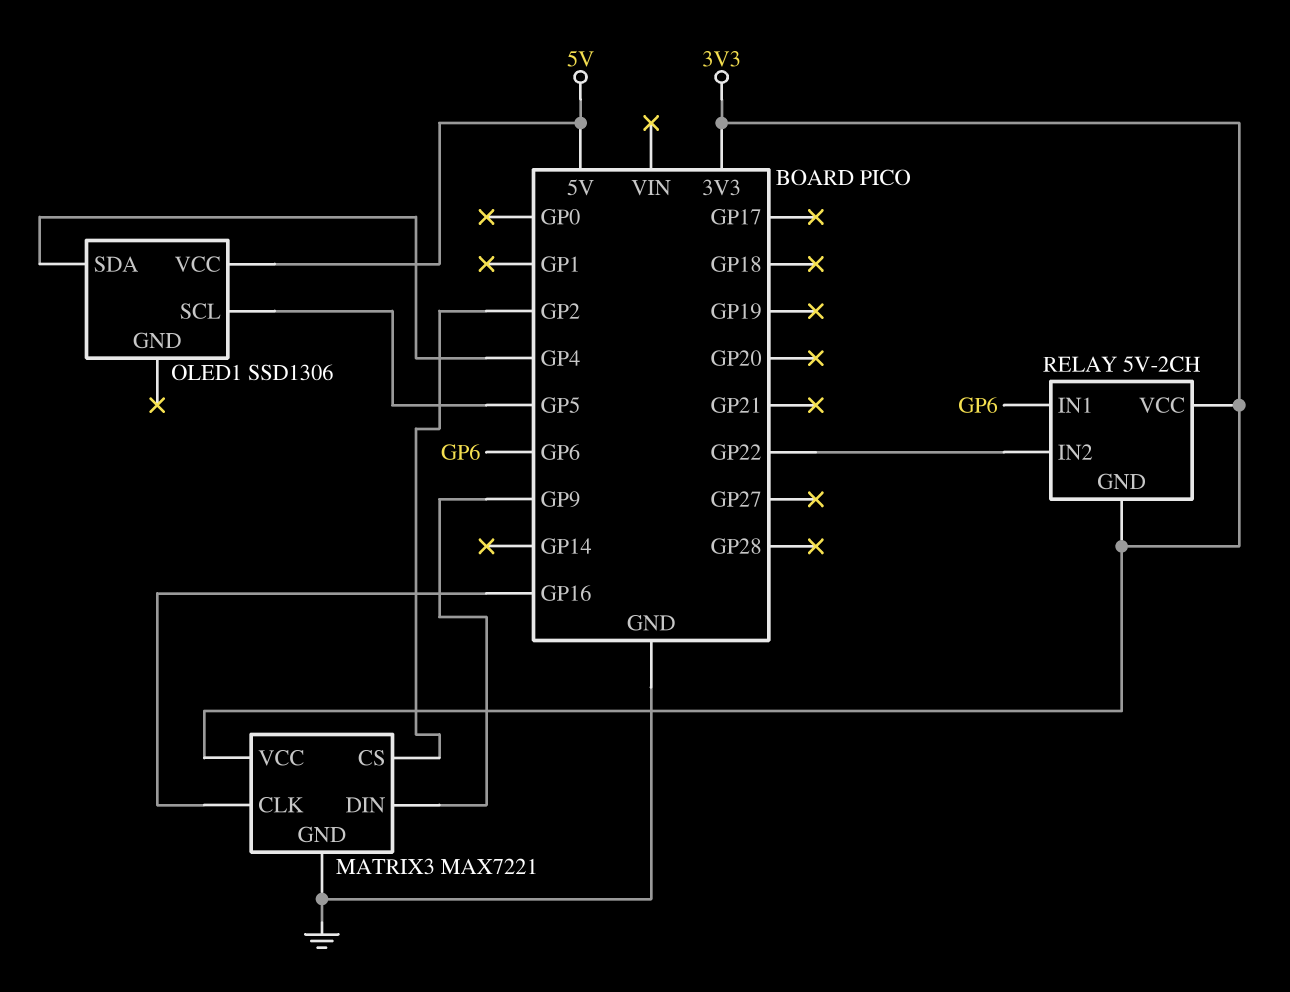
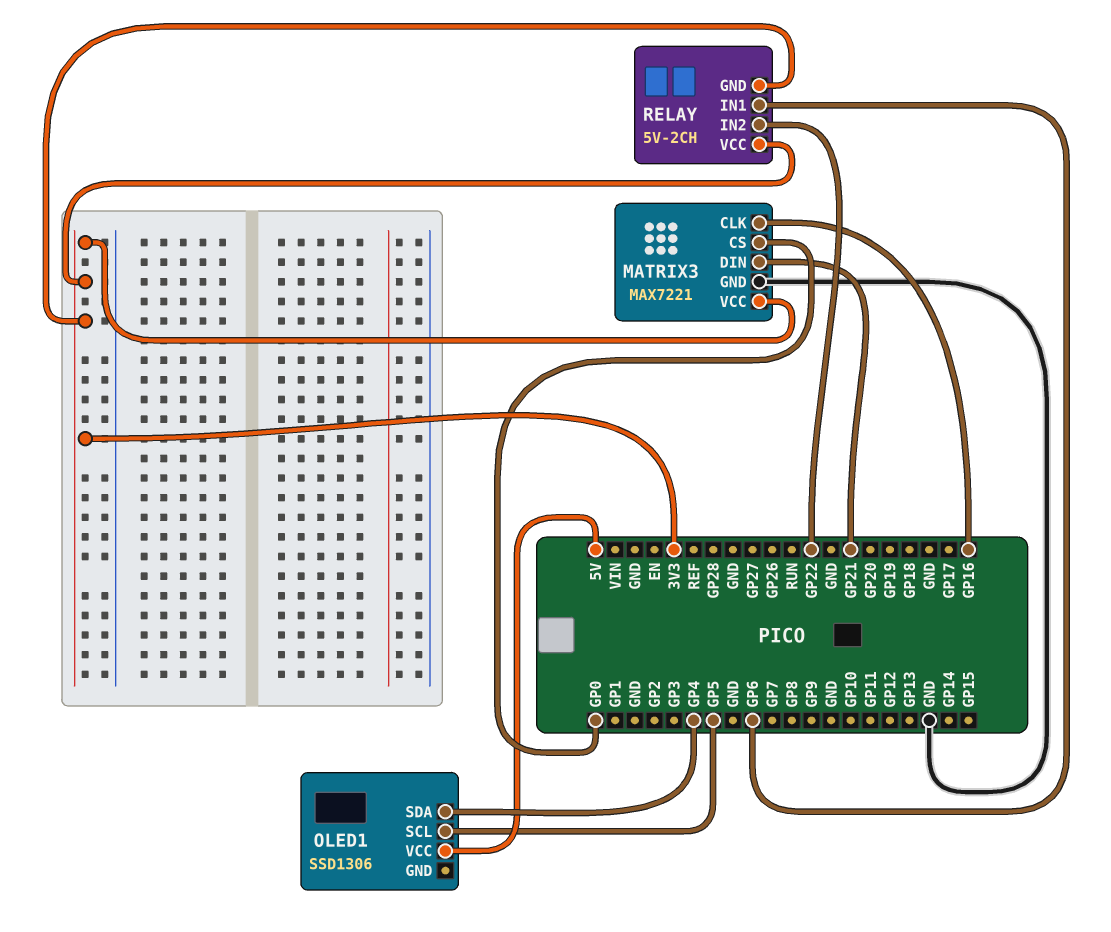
MATRIX3 pin CS: GP2 -> GP0
MATRIX3 pin DIN: GP9 -> GP21

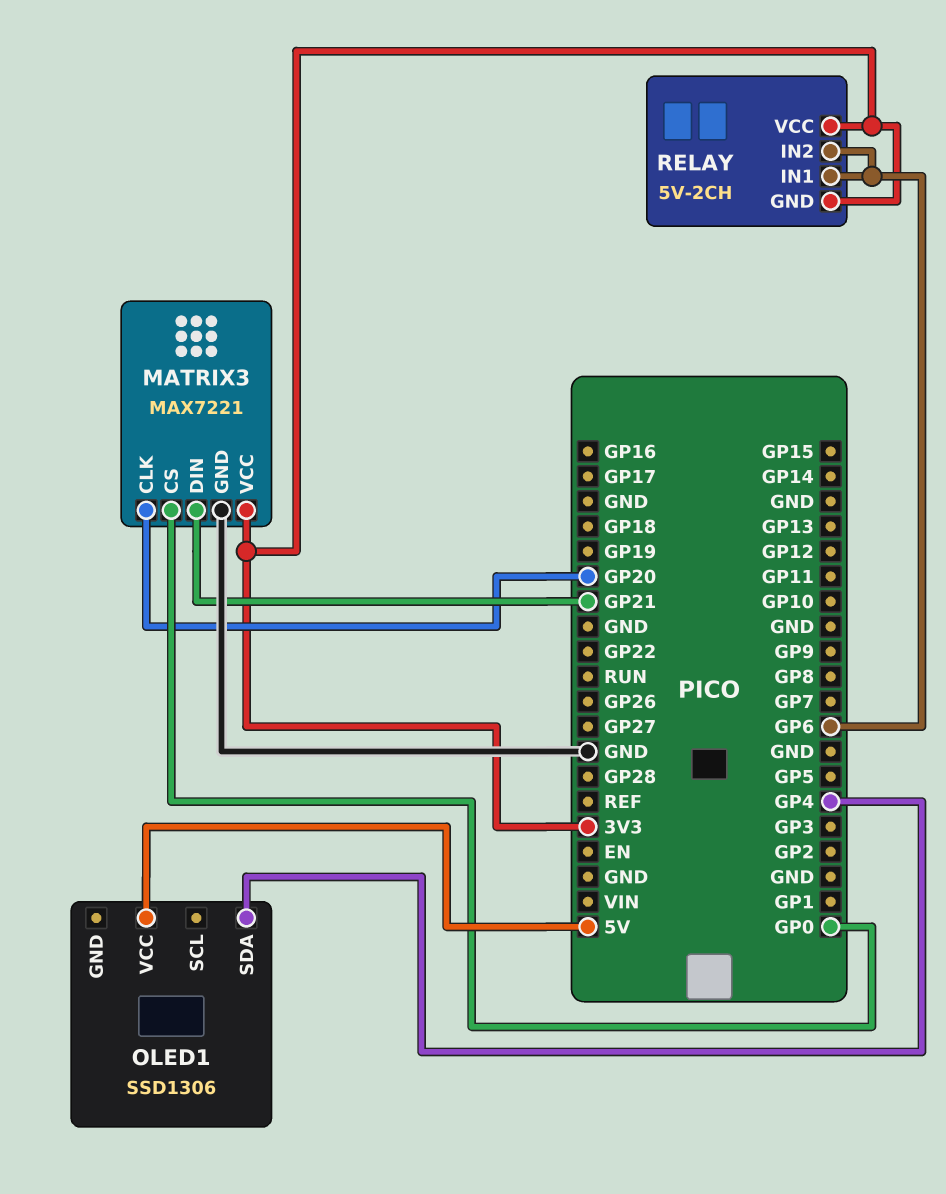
MATRIX3 pin CLK: GP16 -> GP20
OLED1 pin SCL: GP5 -> none
RELAY pin IN2: GP22 -> GP6

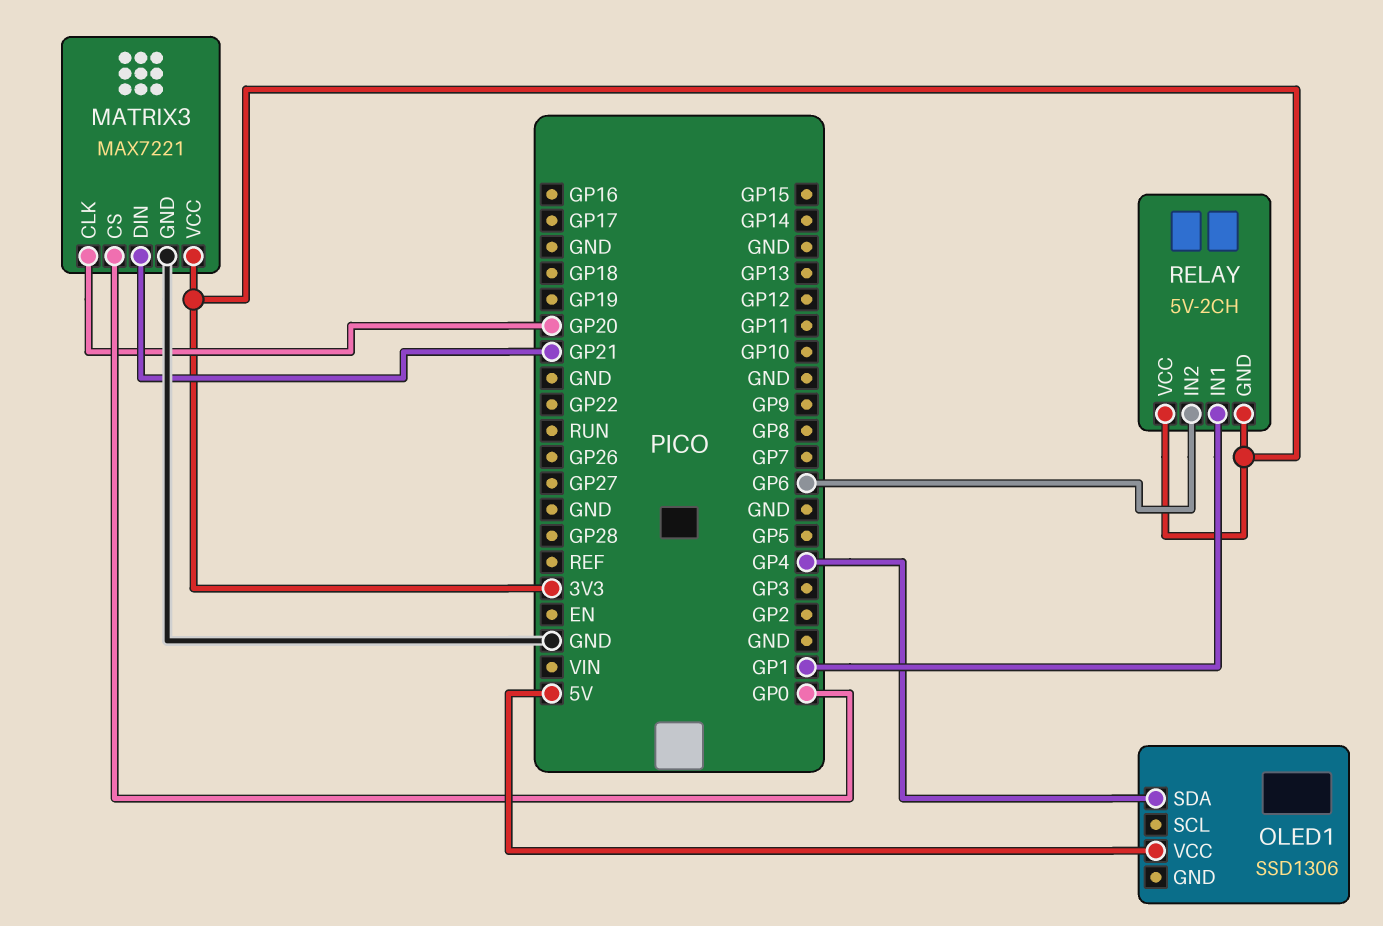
RELAY pin IN1: GP6 -> GP1

